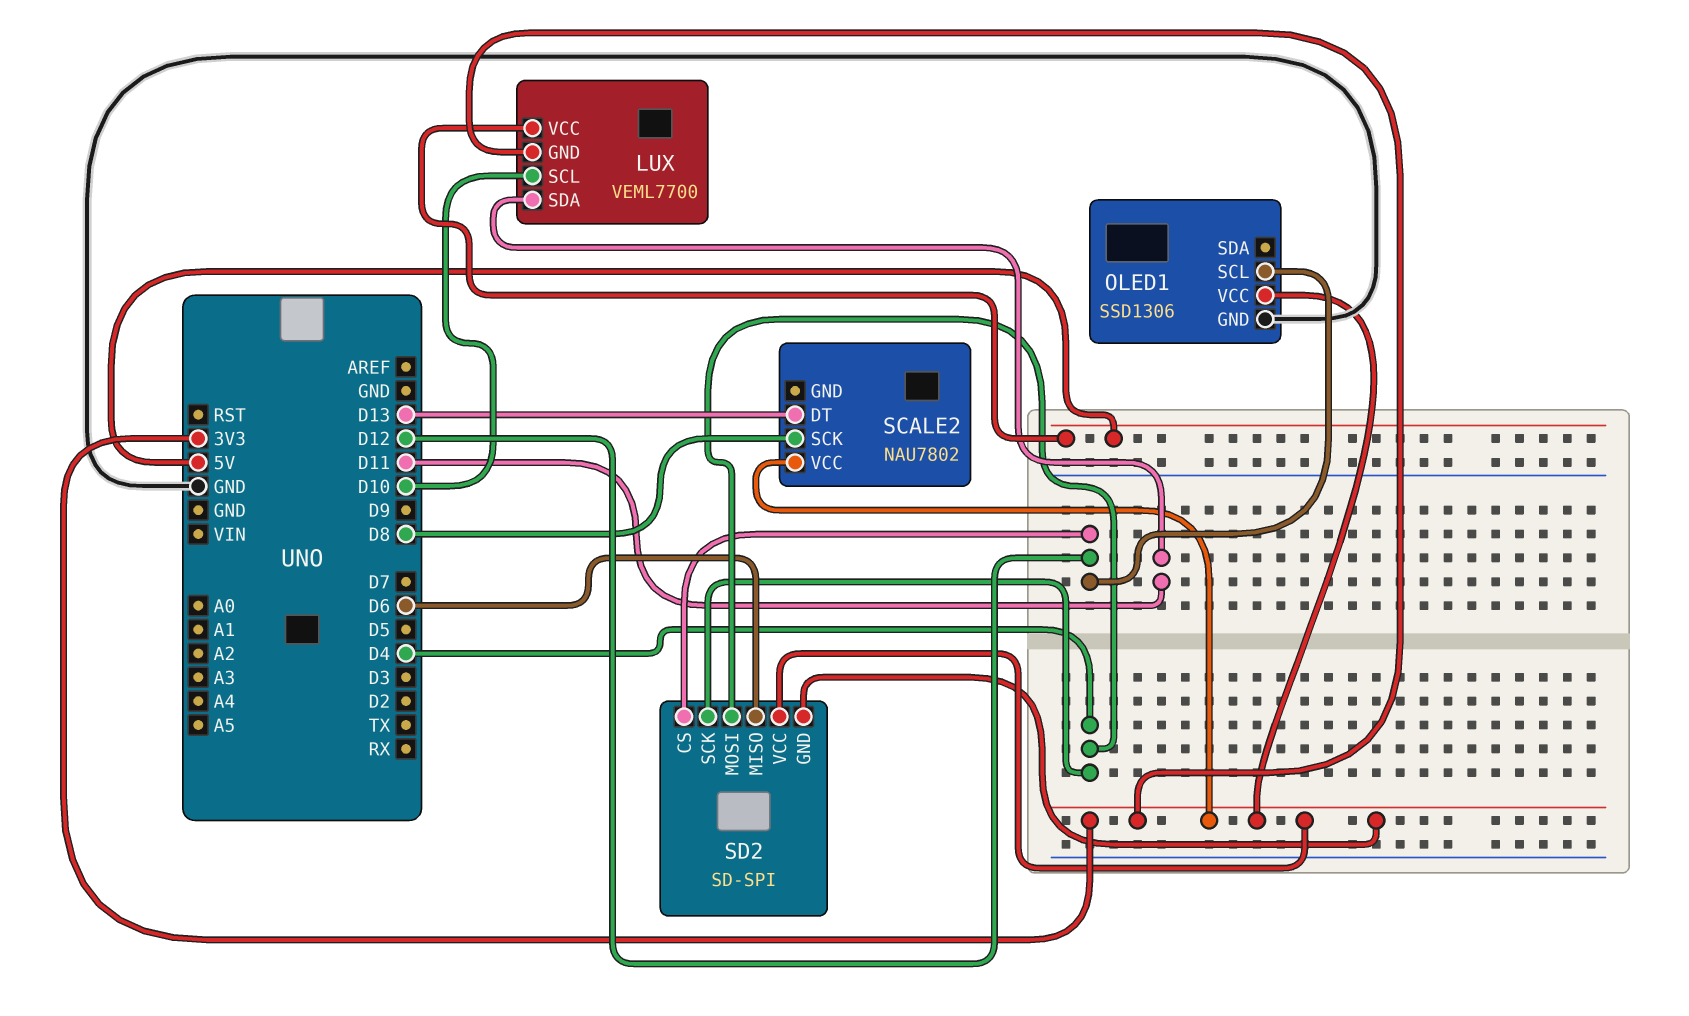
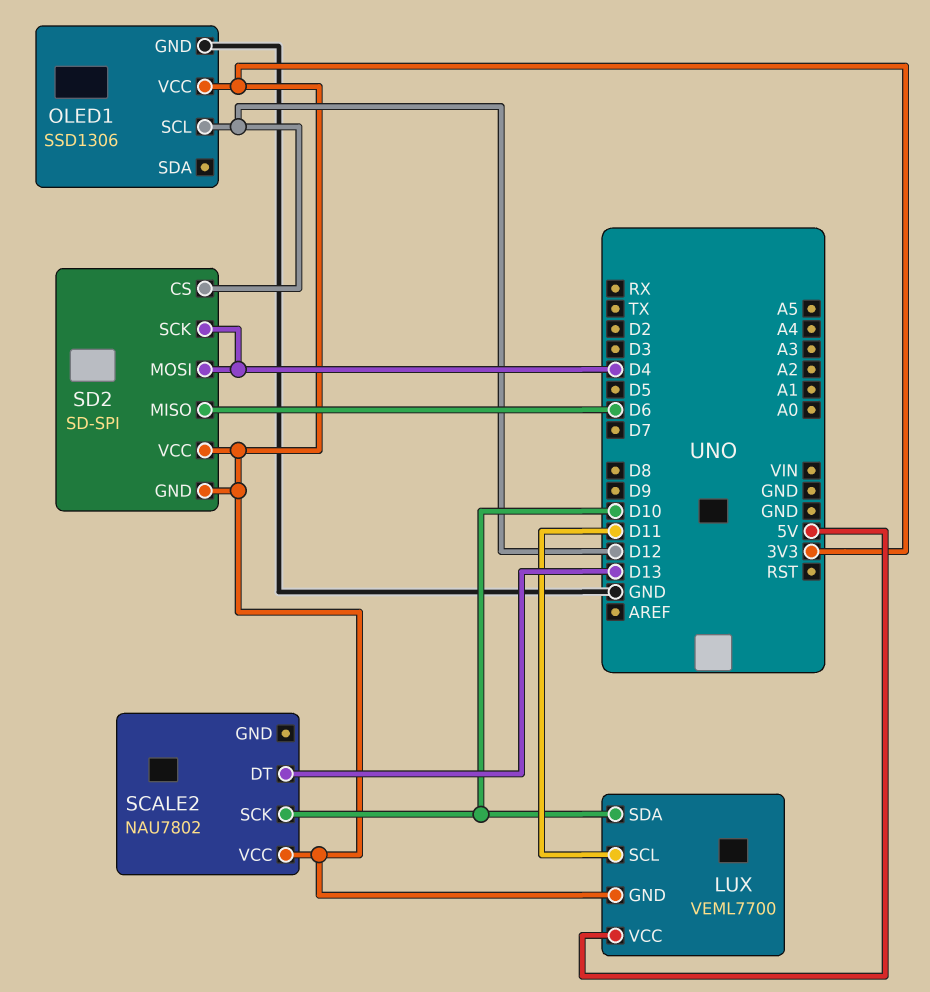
LUX pin SCL: D10 -> D11
LUX pin SDA: D11 -> D10
SCALE2 pin SCK: D8 -> D10

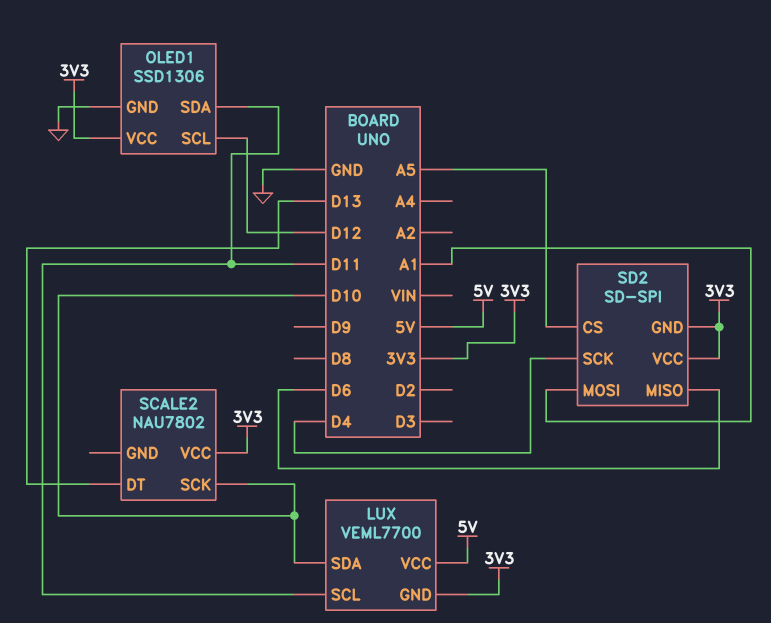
OLED1 pin SDA: none -> D11
SD2 pin CS: D12 -> A5
SD2 pin MOSI: D4 -> A1

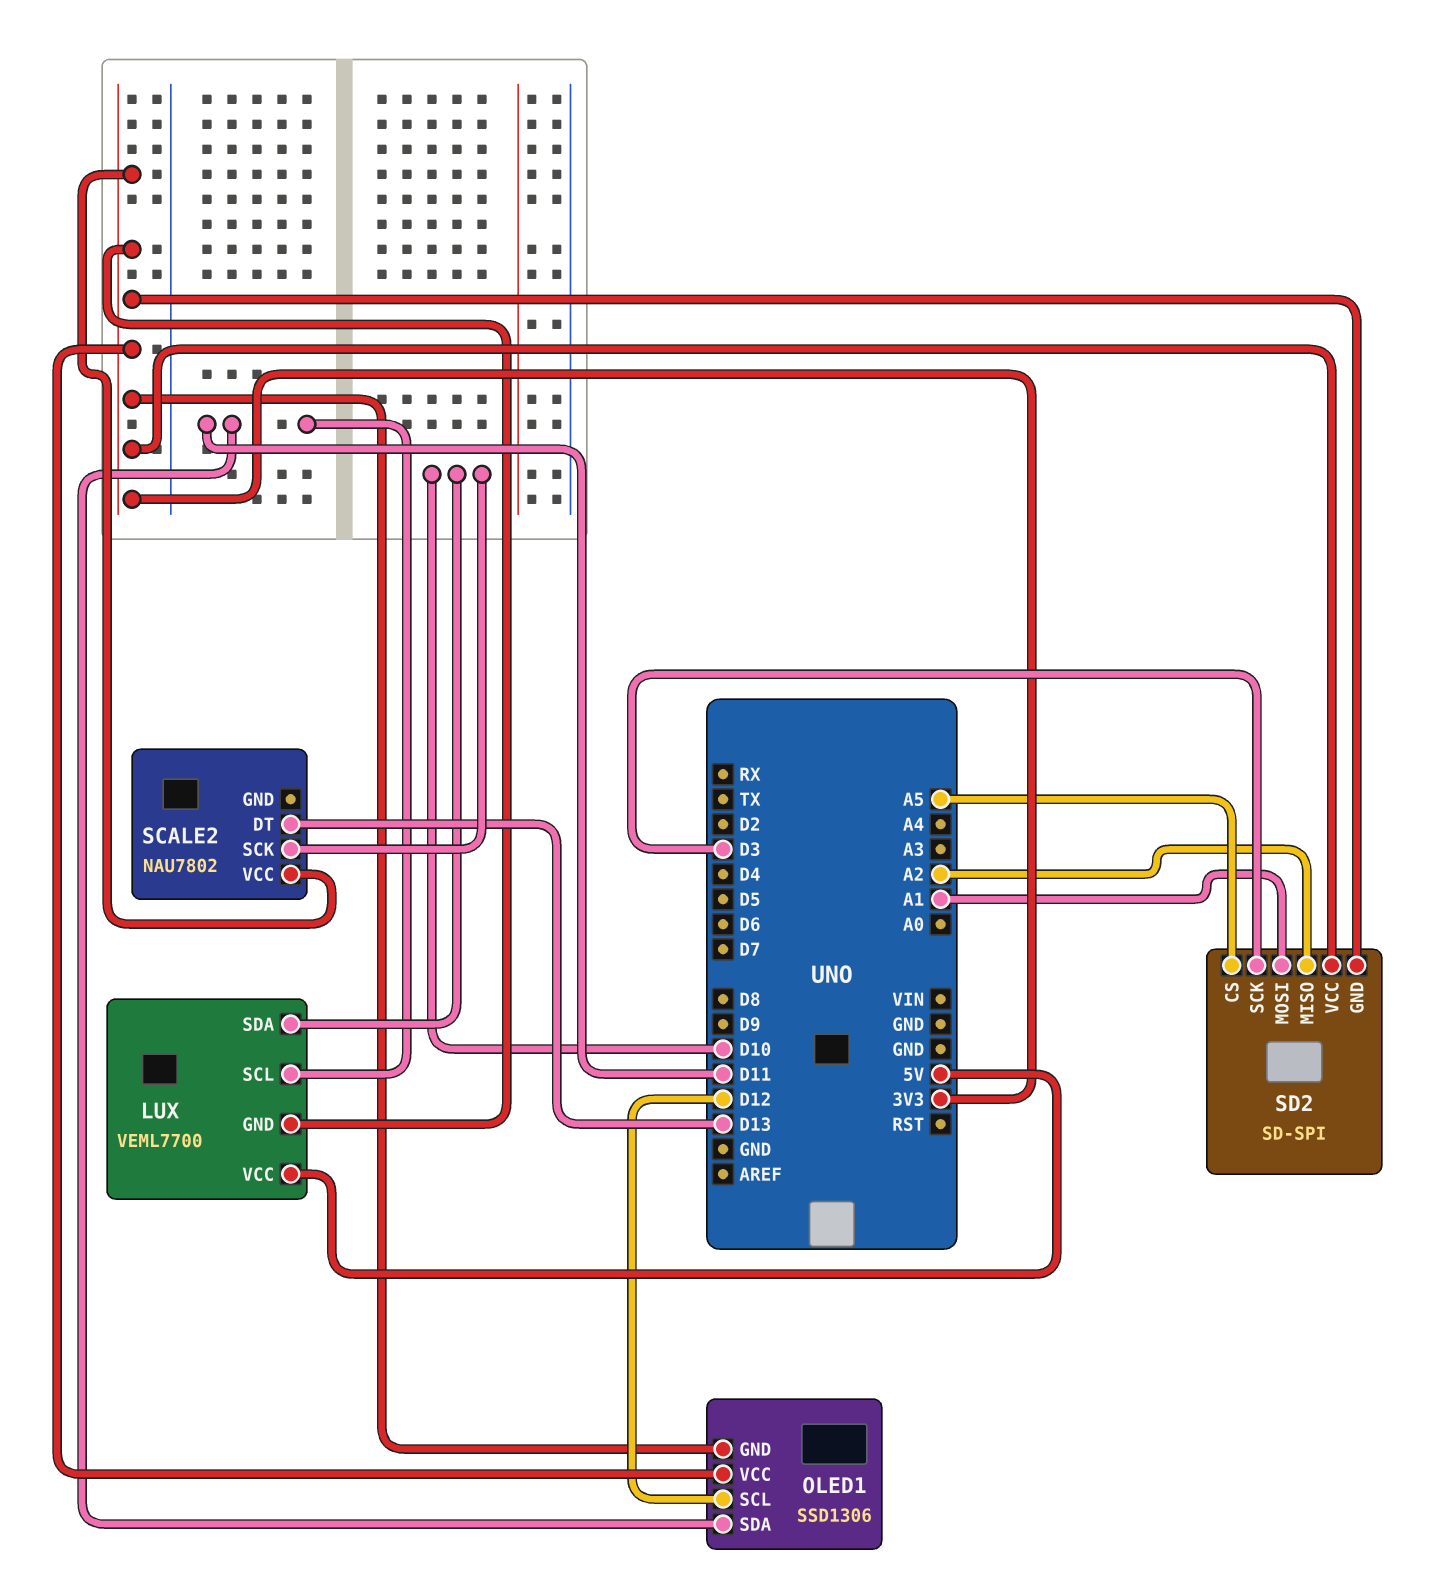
OLED1 pin GND: GND -> 3V3
SD2 pin MISO: D6 -> A2
SD2 pin SCK: D4 -> D3

